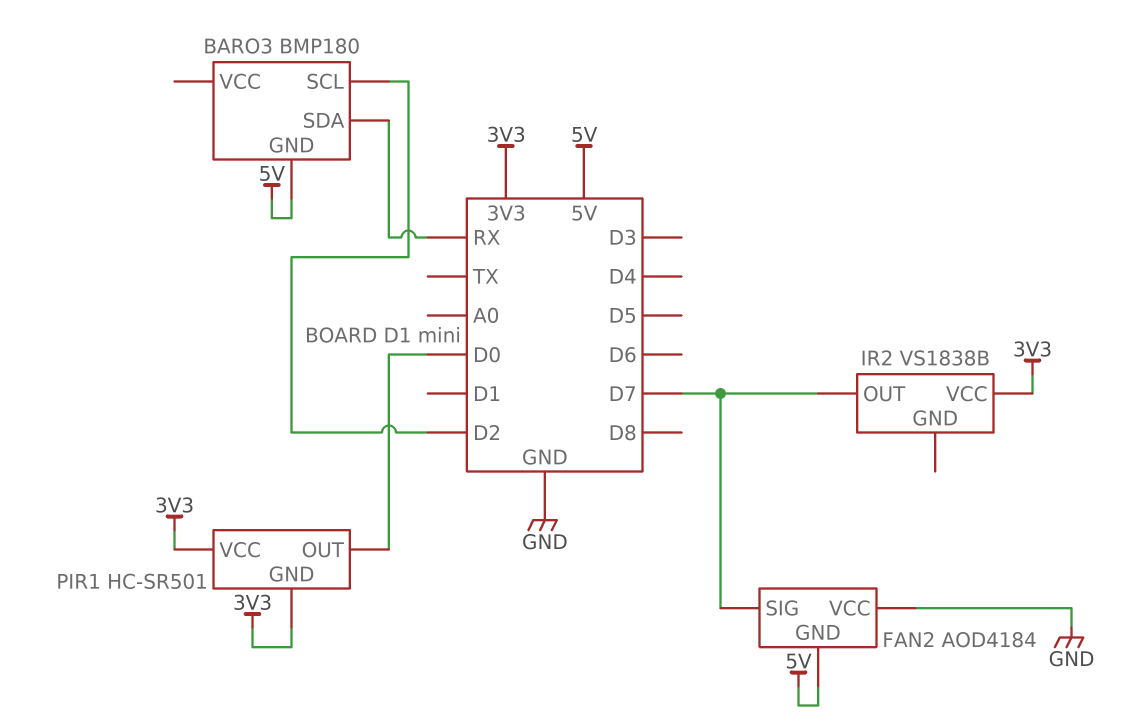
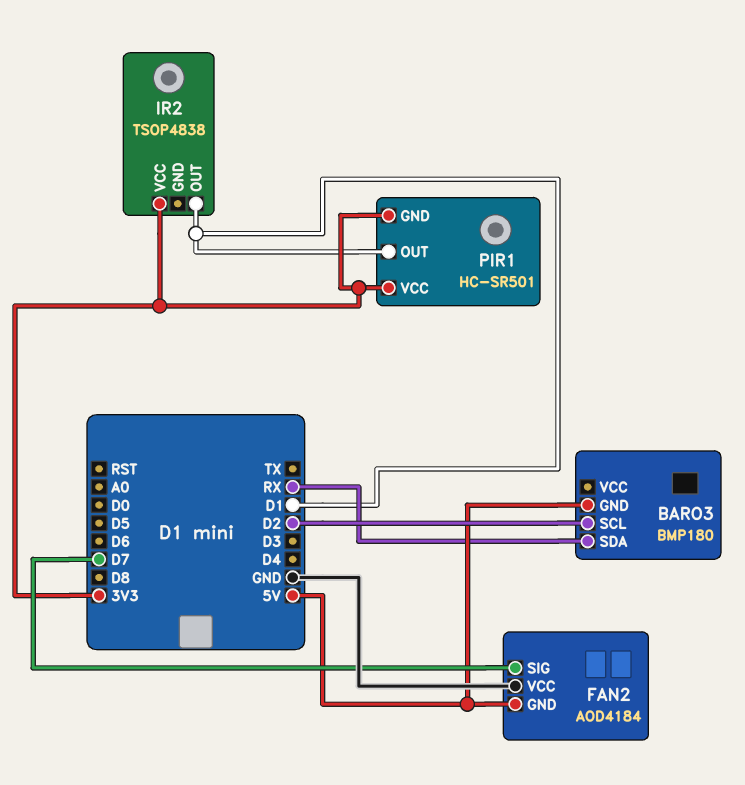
IR2: VS1838B -> TSOP4838
IR2 pin OUT: D7 -> D1
PIR1 pin OUT: D0 -> D1

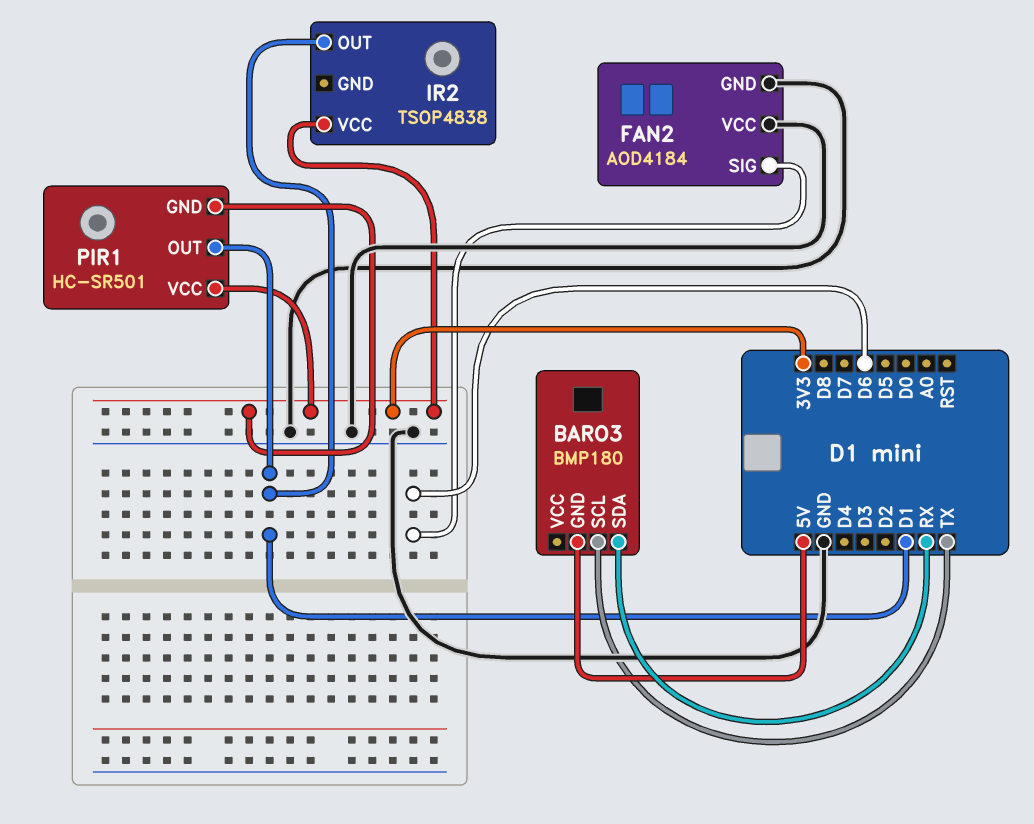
BARO3 pin SCL: D2 -> TX
FAN2 pin GND: 5V -> GND
FAN2 pin SIG: D7 -> D6

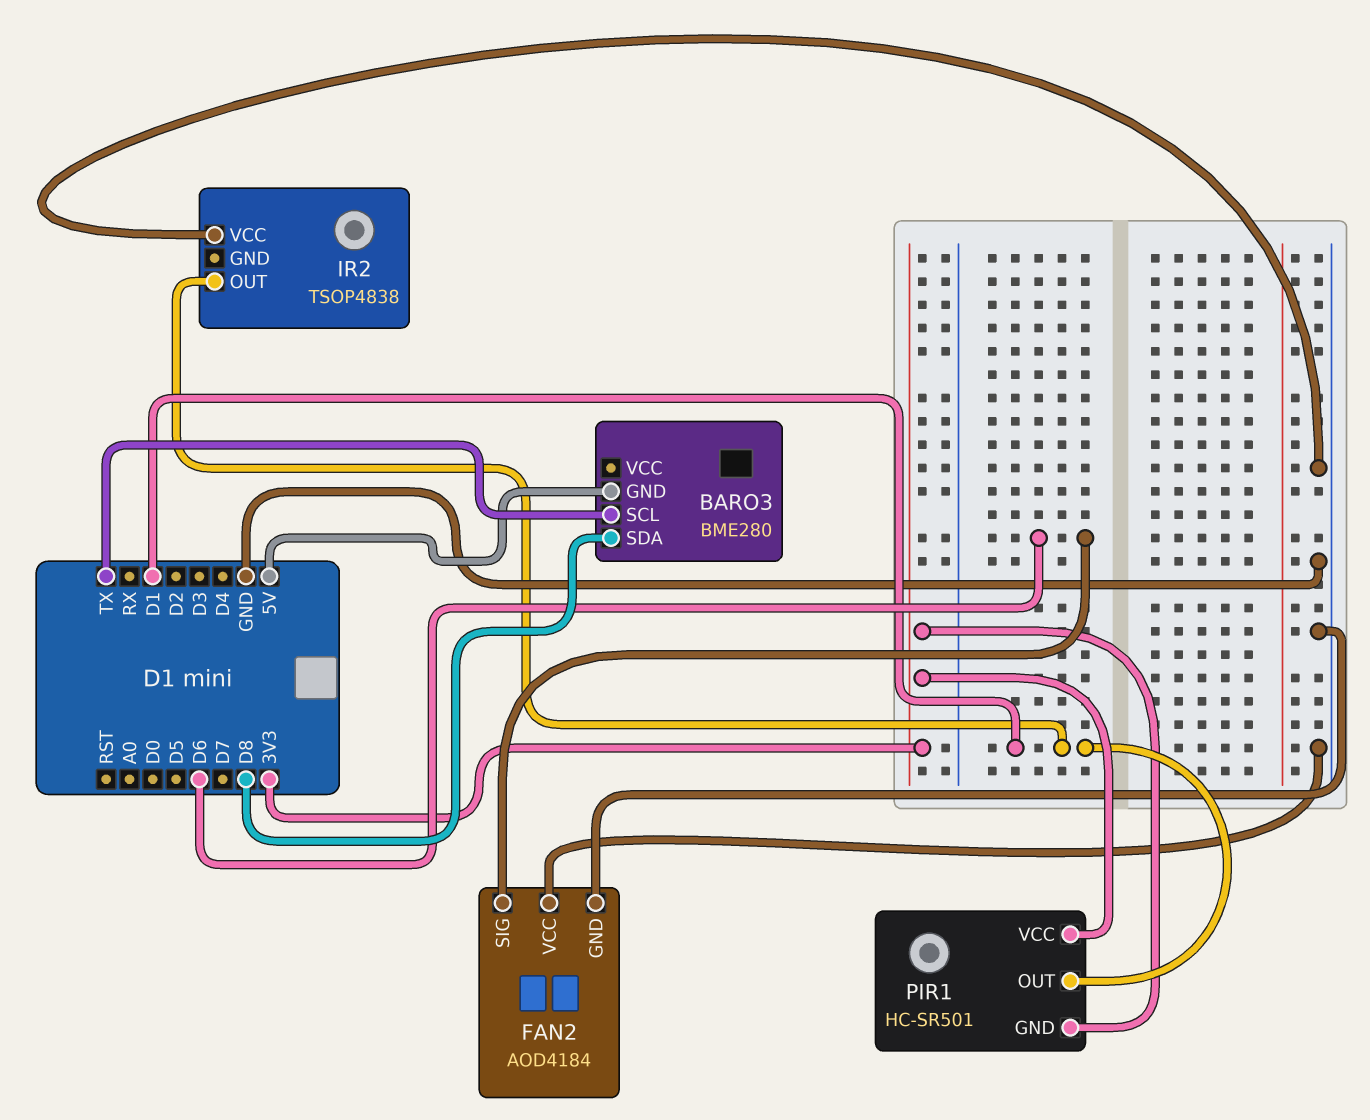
BARO3: BMP180 -> BME280
BARO3 pin SDA: RX -> D8
IR2 pin VCC: 3V3 -> GND

